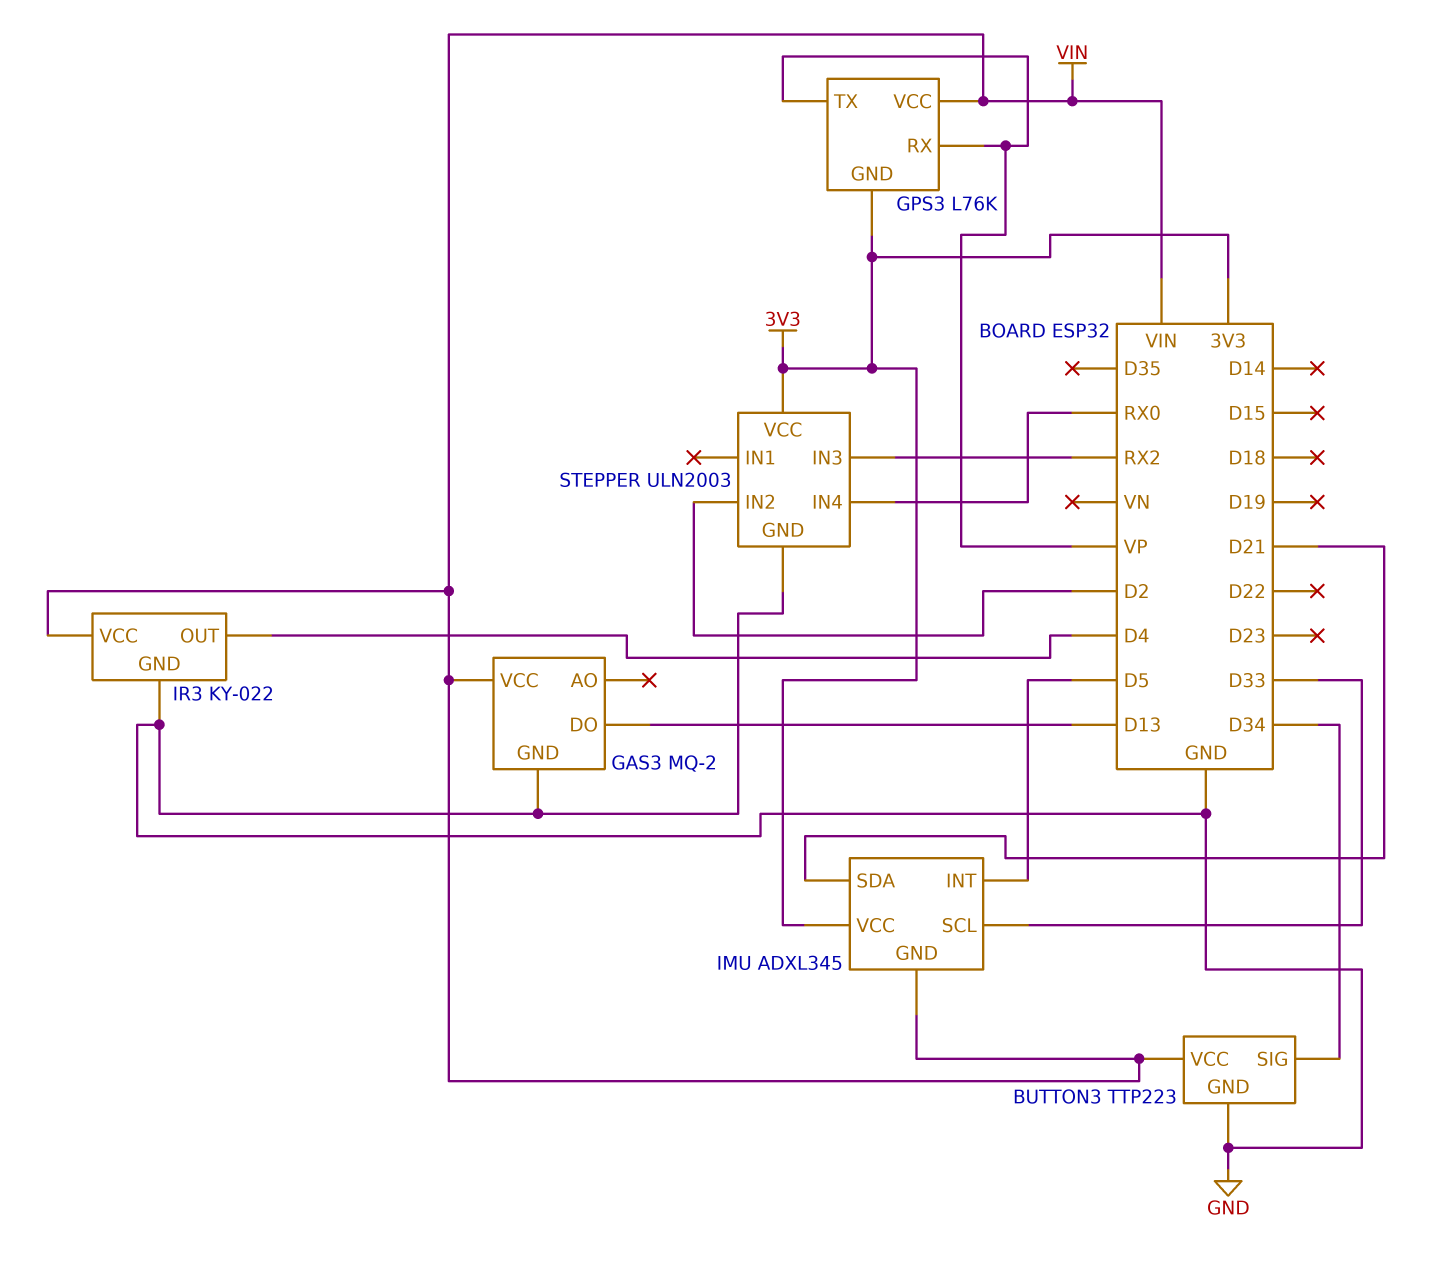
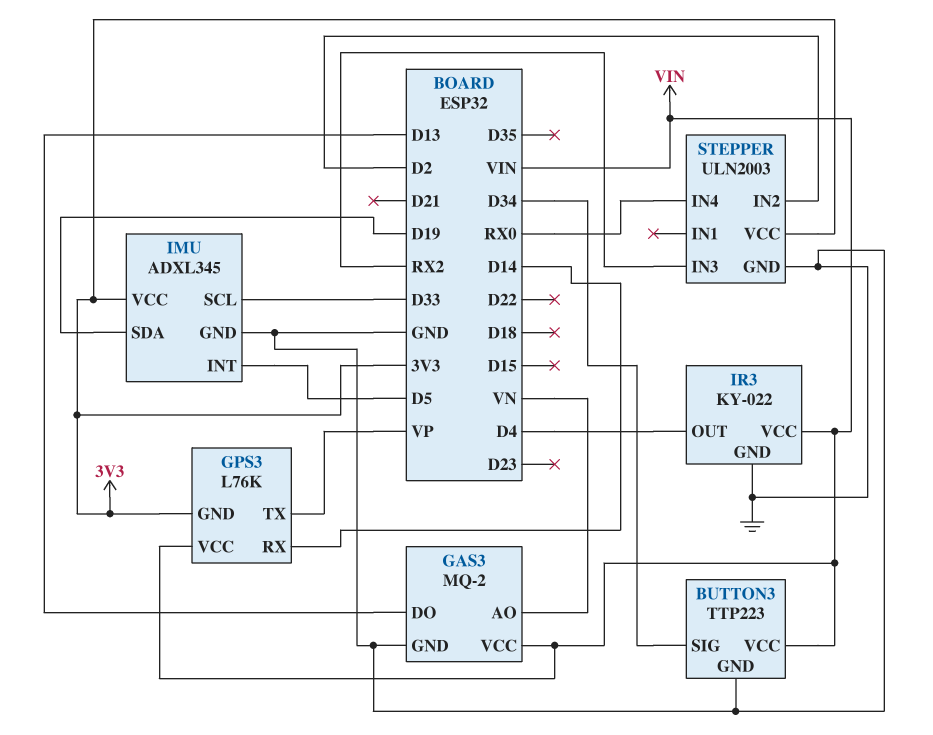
GAS3 pin AO: none -> VN
GPS3 pin RX: VP -> D14
IMU pin GND: VIN -> GND
IMU pin SDA: D21 -> D19

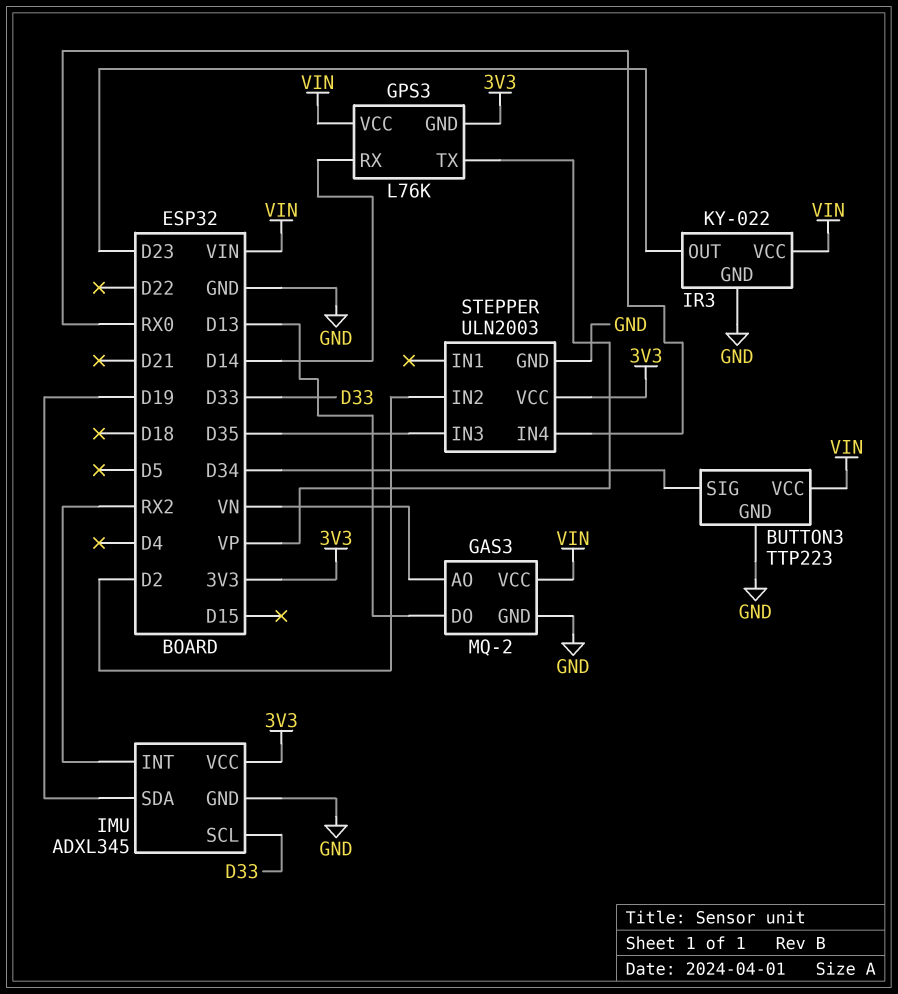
IMU pin INT: D5 -> RX2
IR3 pin OUT: D4 -> D23
STEPPER pin IN3: RX2 -> D35

